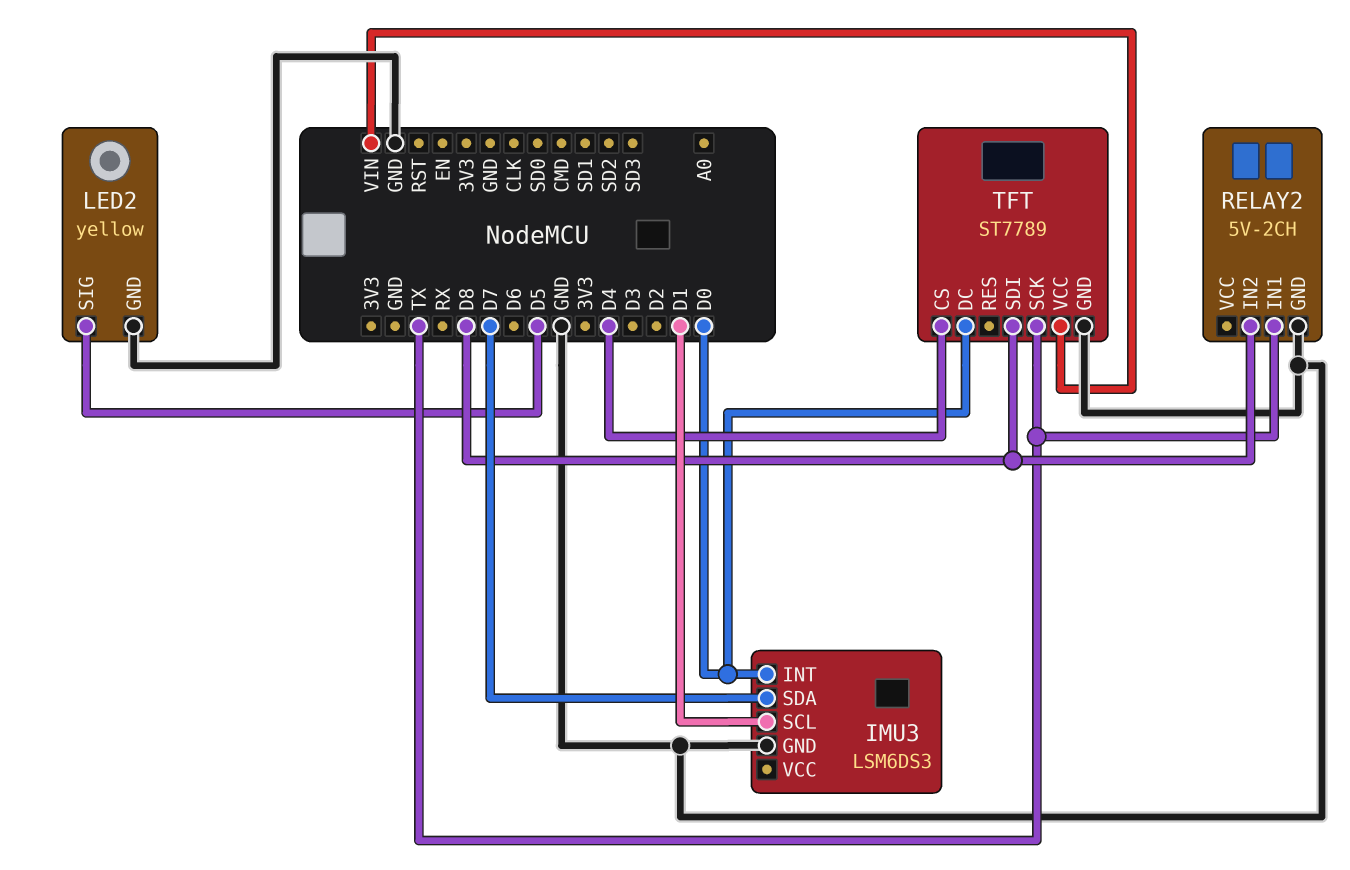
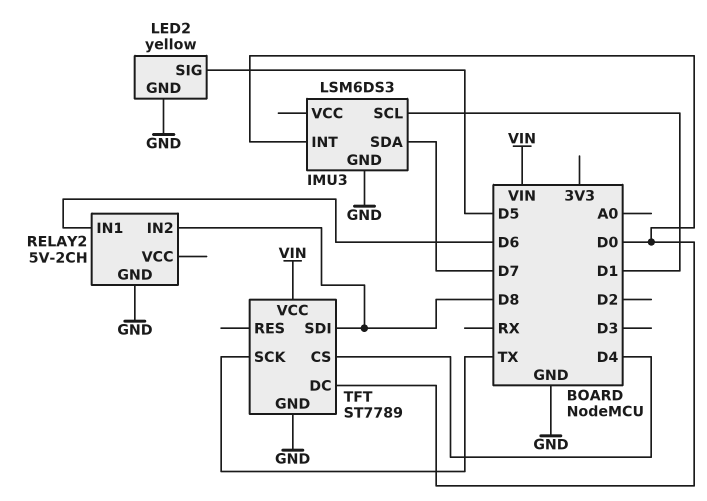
RELAY2 pin IN1: TX -> D6

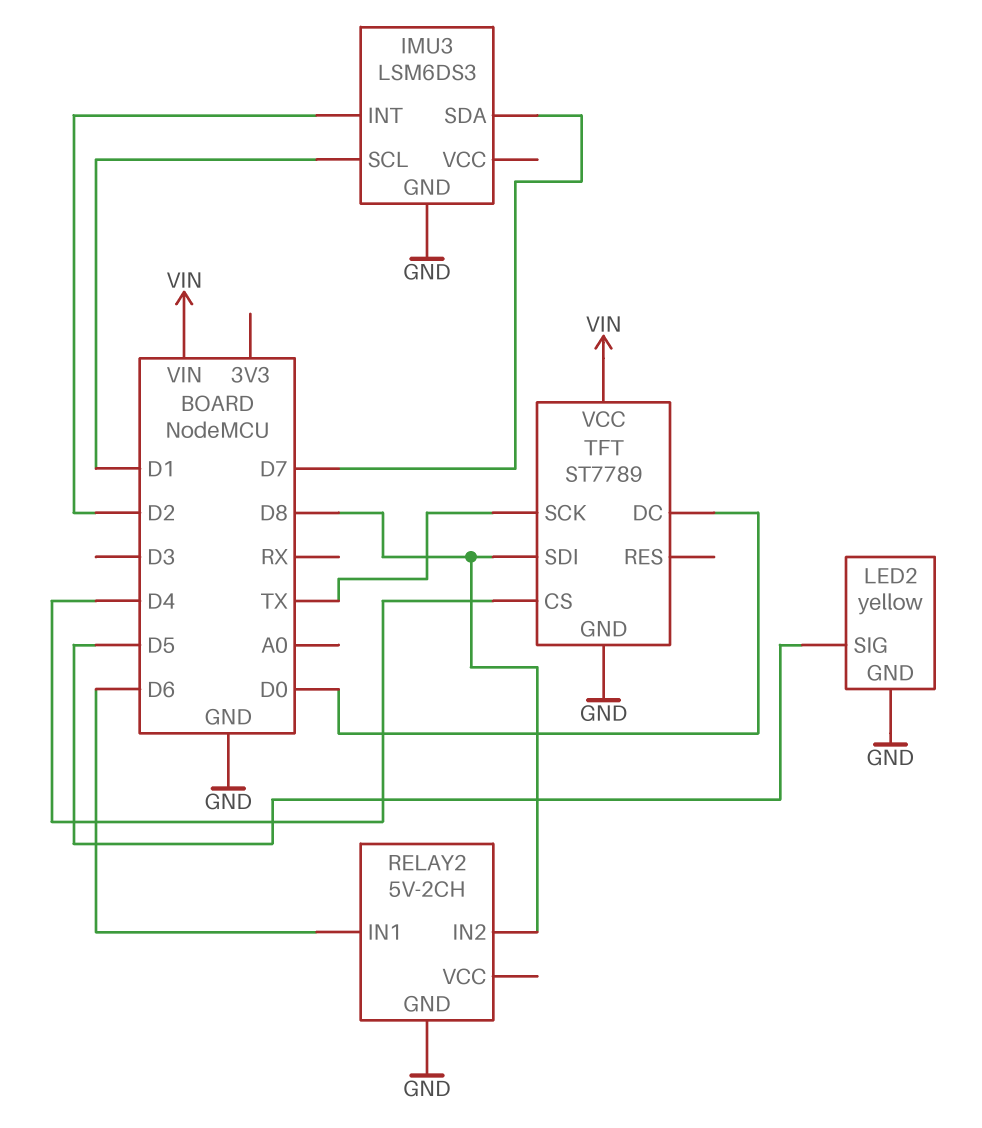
IMU3 pin INT: D0 -> D2

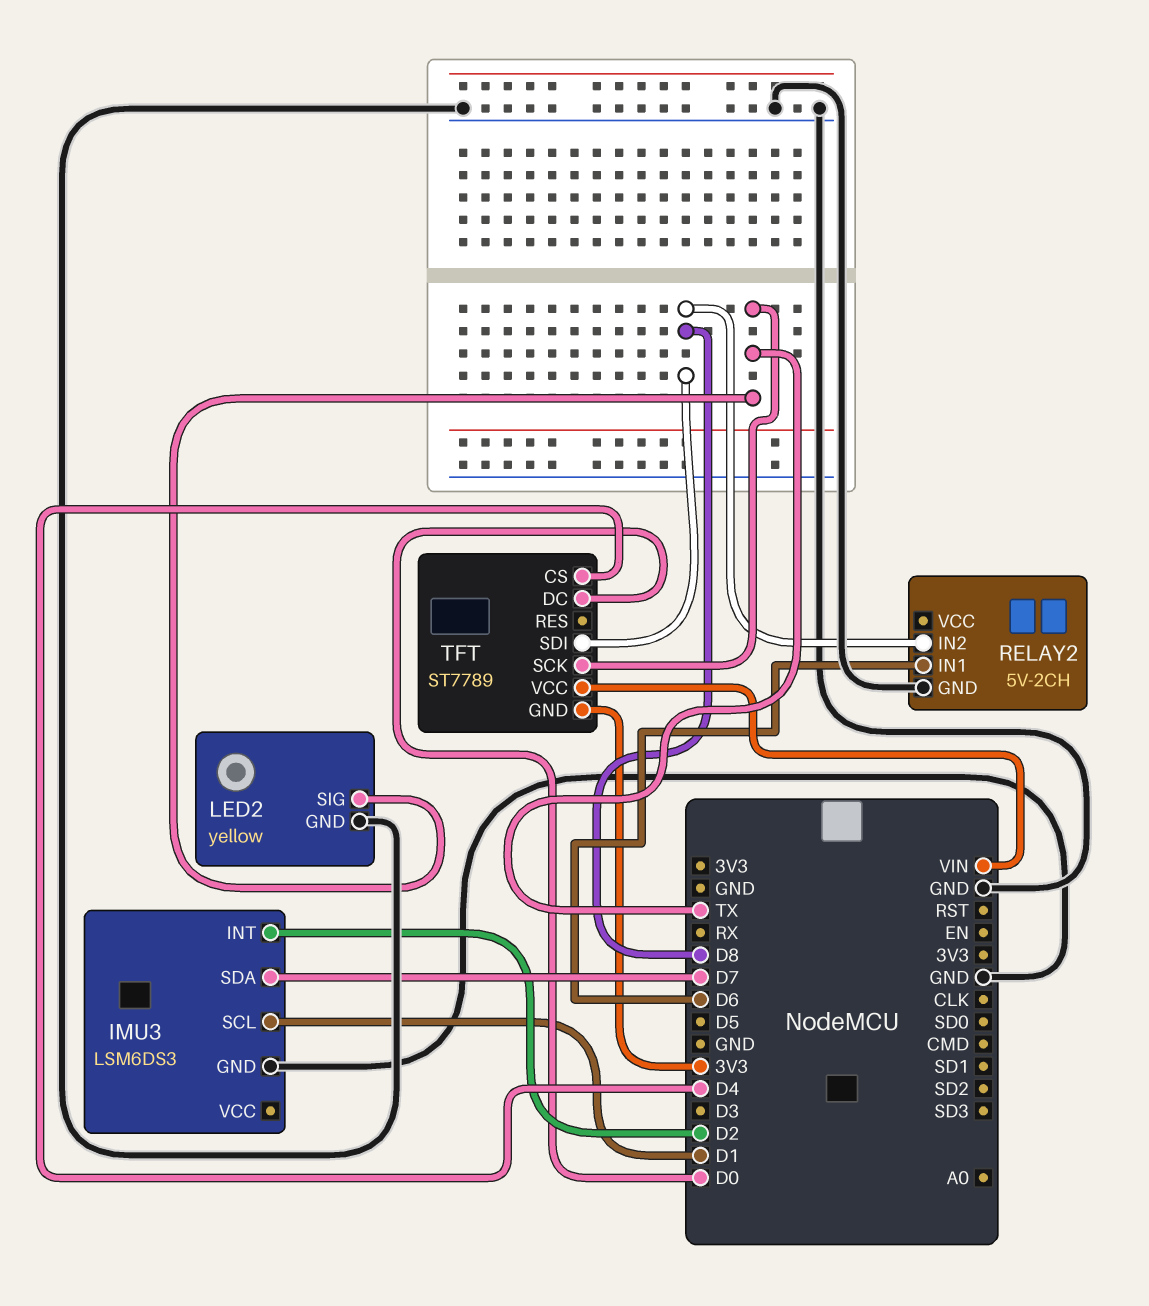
LED2 pin SIG: D5 -> TX
TFT pin GND: GND -> 3V3

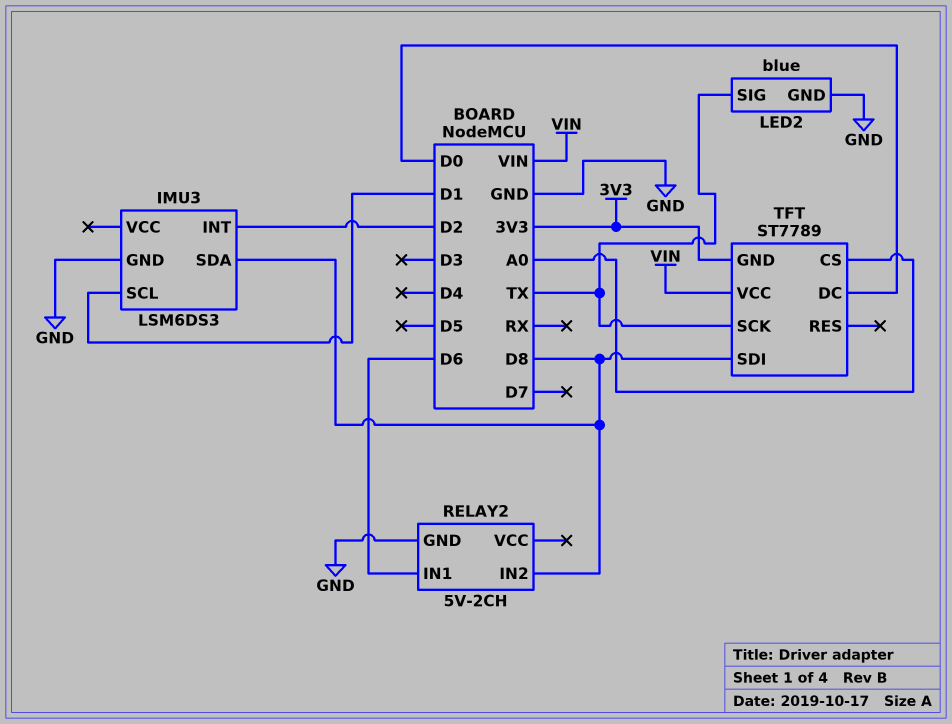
IMU3 pin SDA: D7 -> D8
LED2: yellow -> blue
TFT pin CS: D4 -> A0

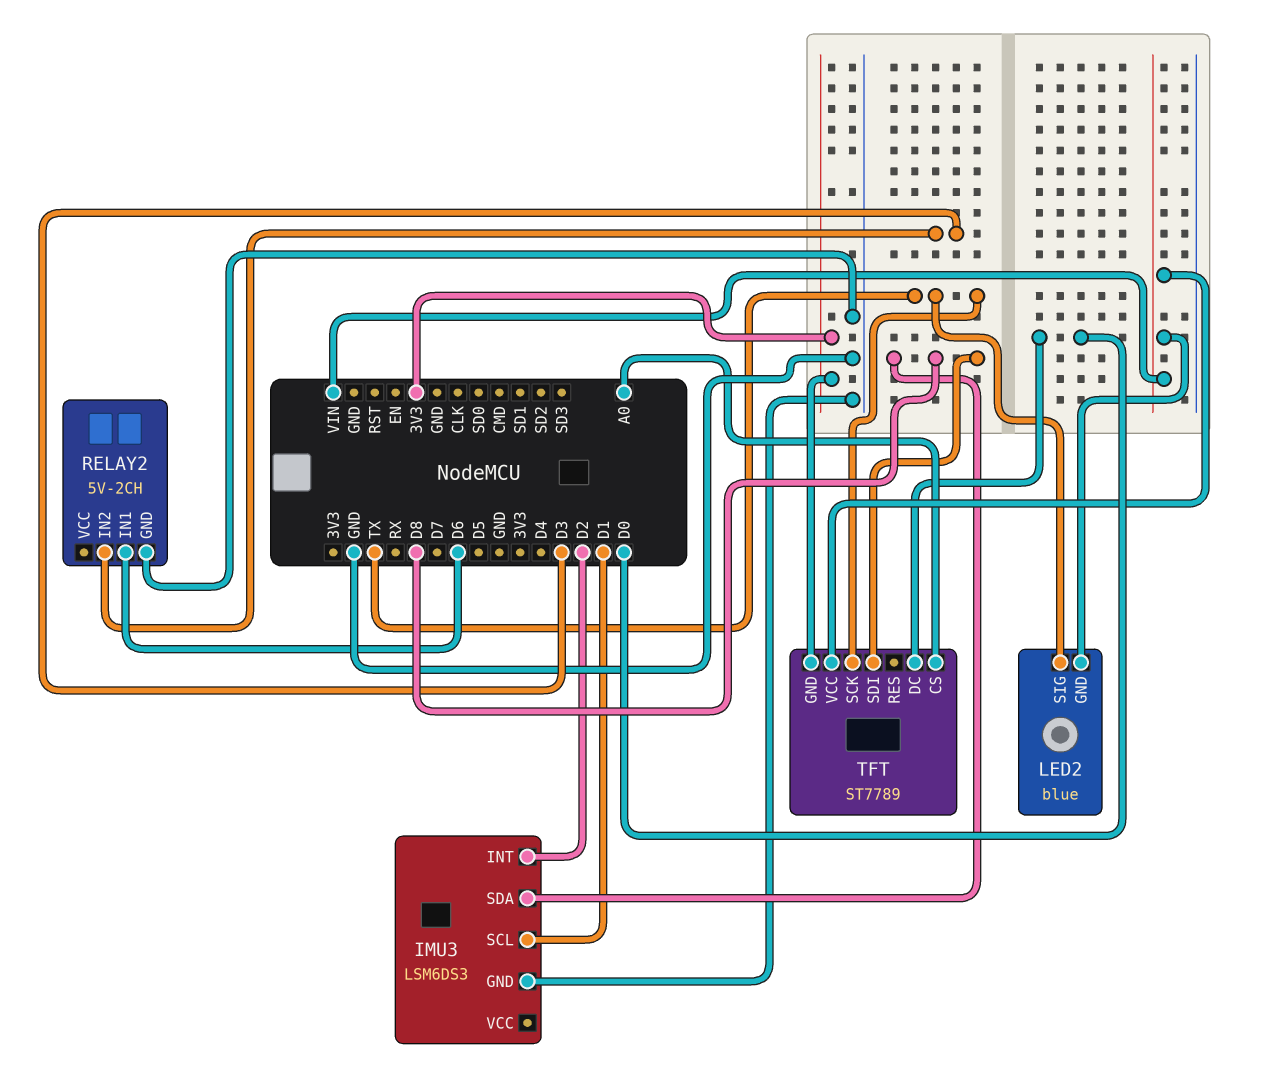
LED2 pin GND: GND -> VIN
RELAY2 pin IN2: D8 -> D3

